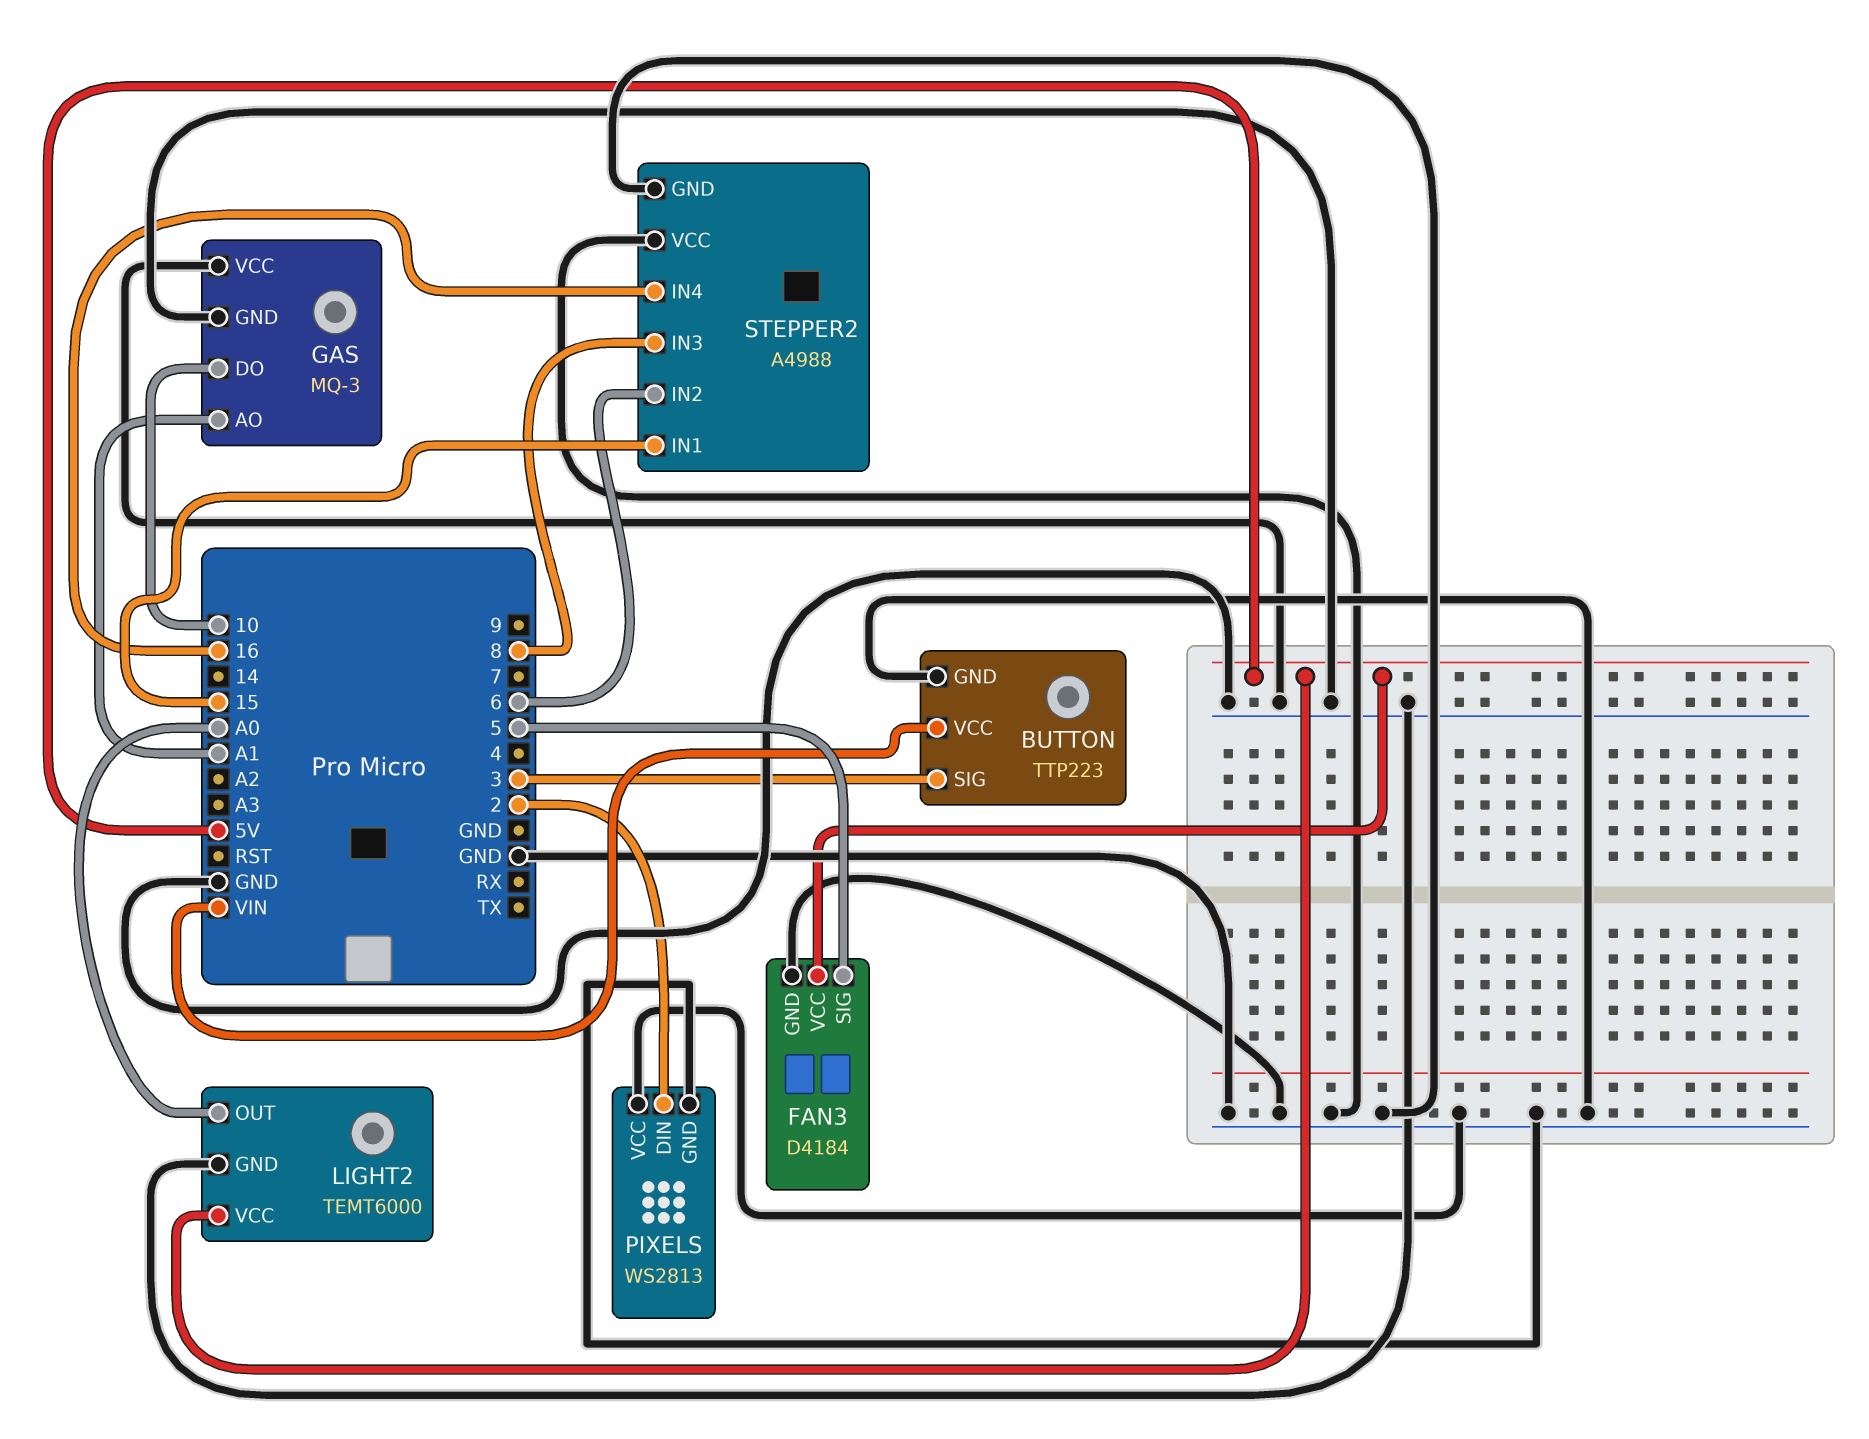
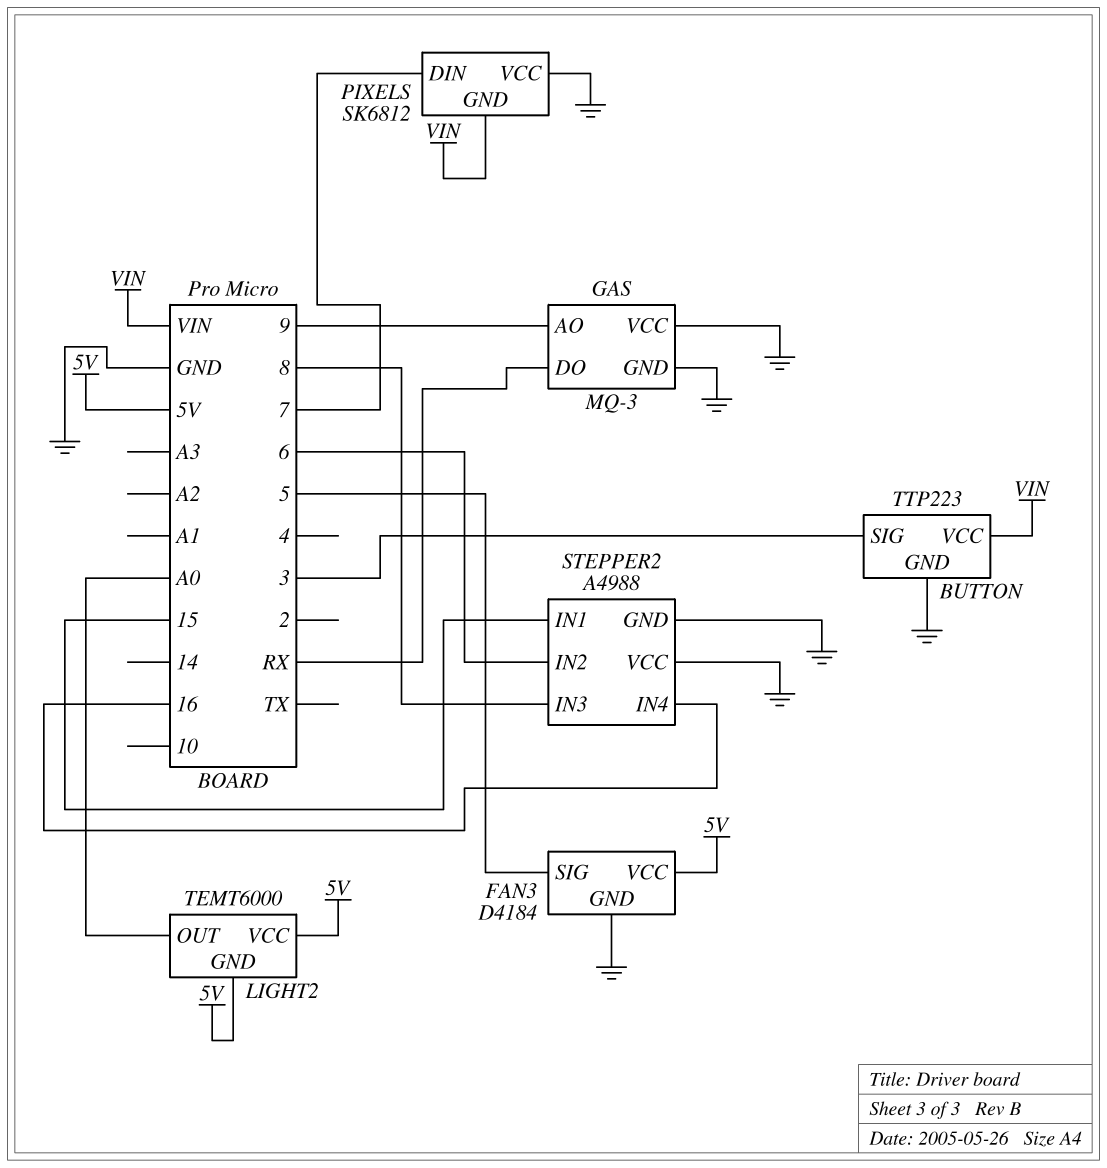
GAS pin AO: A1 -> 9
GAS pin DO: 10 -> RX
LIGHT2 pin GND: GND -> 5V
PIXELS: WS2813 -> SK6812
PIXELS pin DIN: 2 -> 7
PIXELS pin GND: GND -> VIN

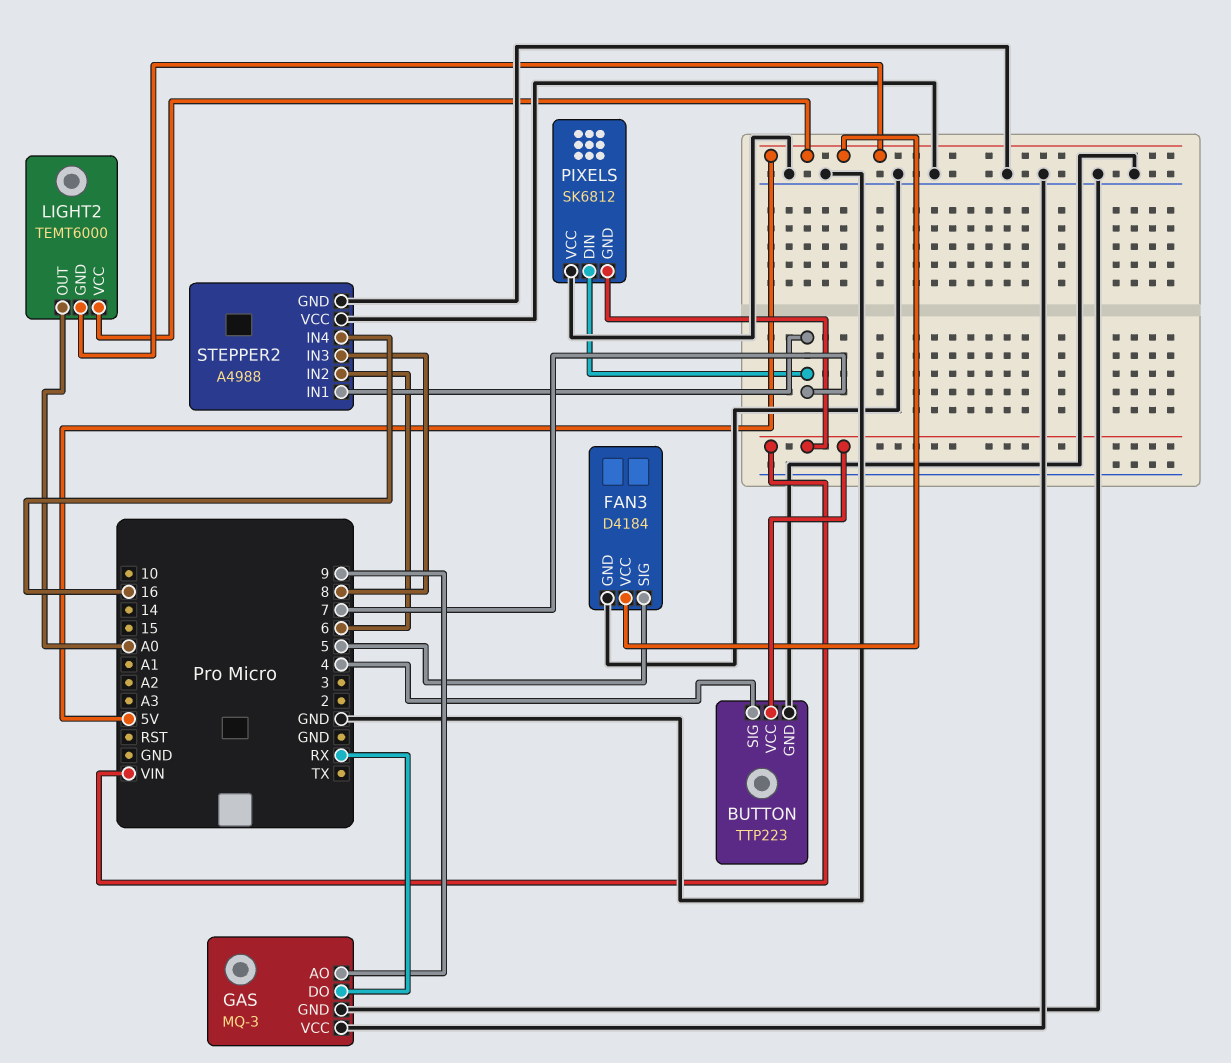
BUTTON pin SIG: 3 -> 4
STEPPER2 pin IN1: 15 -> 7

